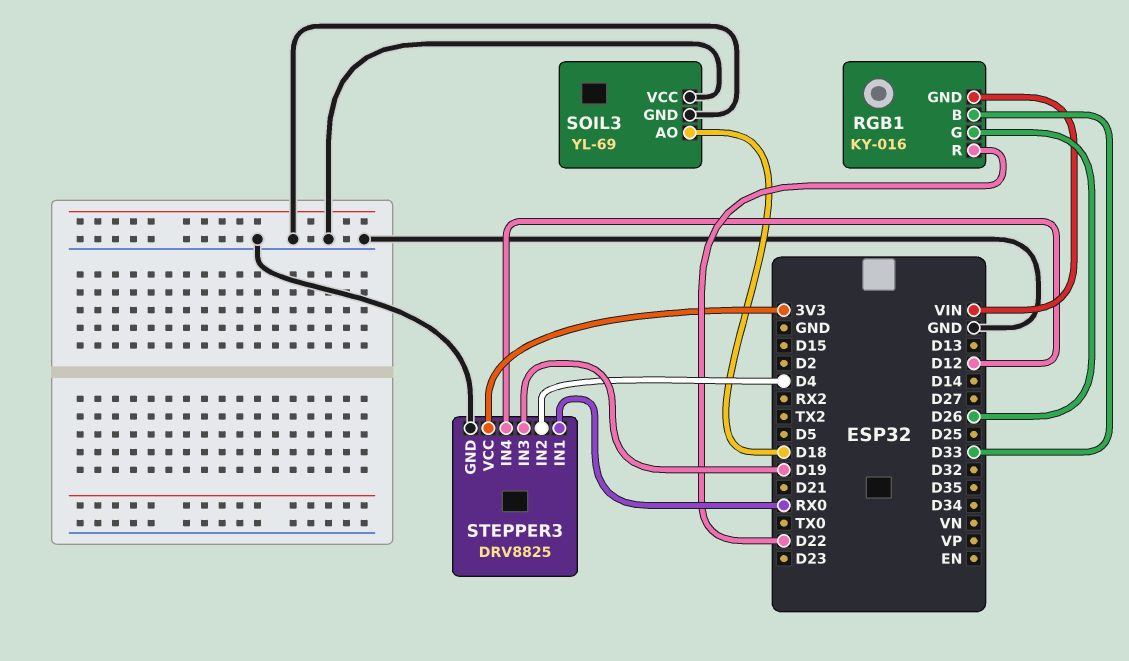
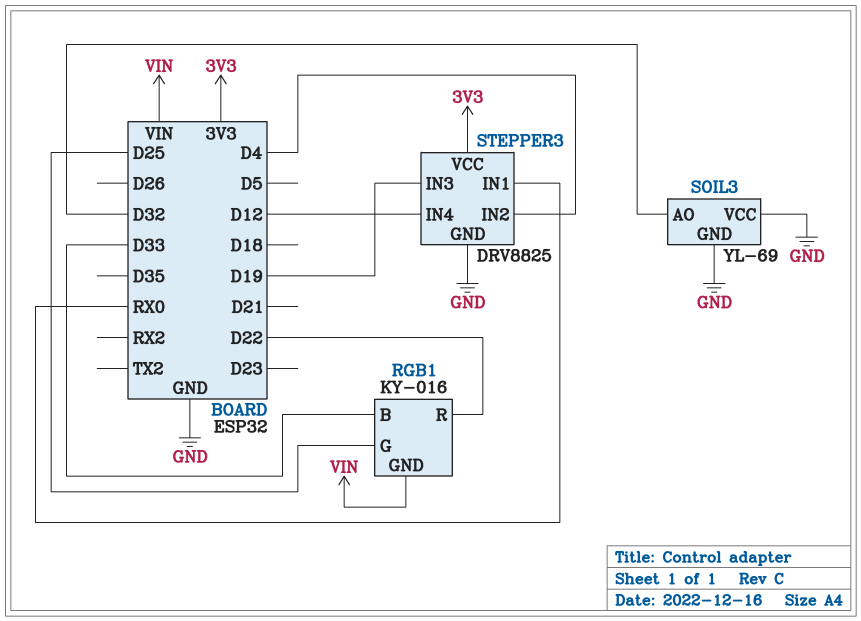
RGB1 pin G: D26 -> D25
SOIL3 pin AO: D18 -> D32

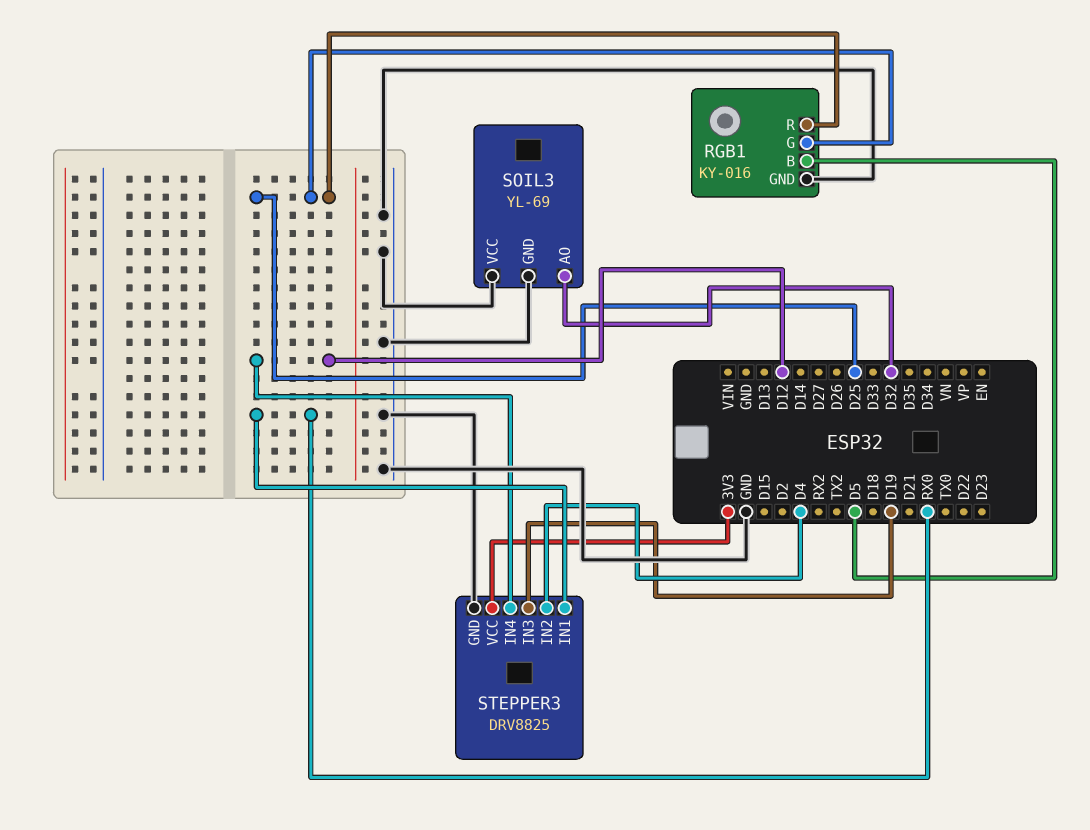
RGB1 pin B: D33 -> D5
RGB1 pin GND: VIN -> GND
RGB1 pin R: D22 -> D25

